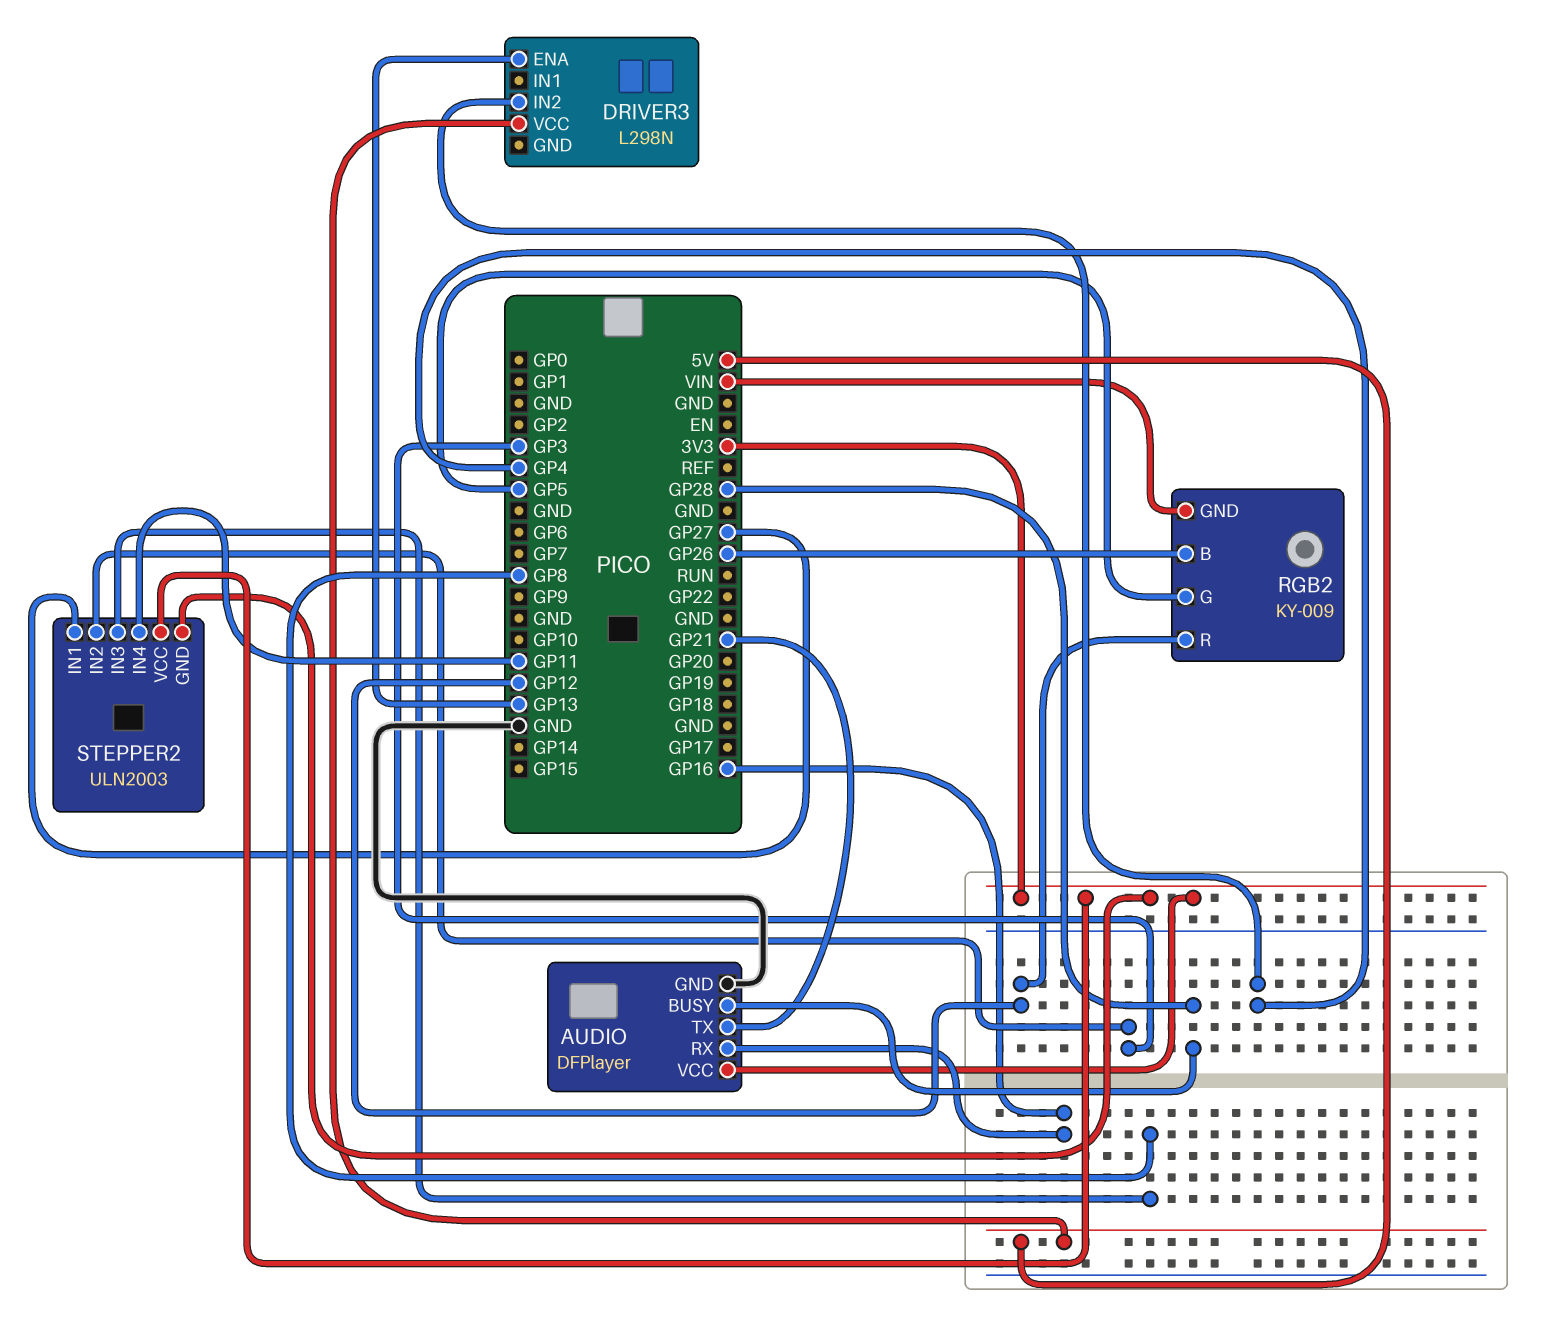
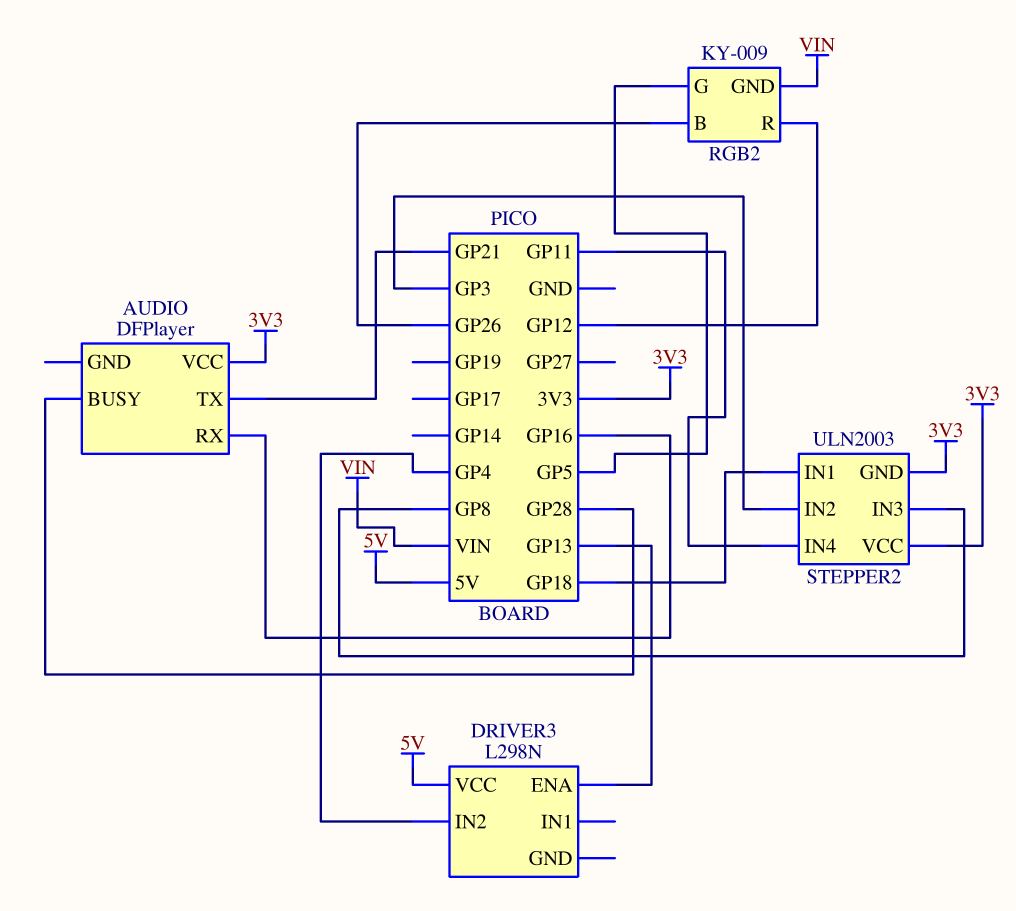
AUDIO pin GND: GND -> none
STEPPER2 pin IN1: GP27 -> GP18

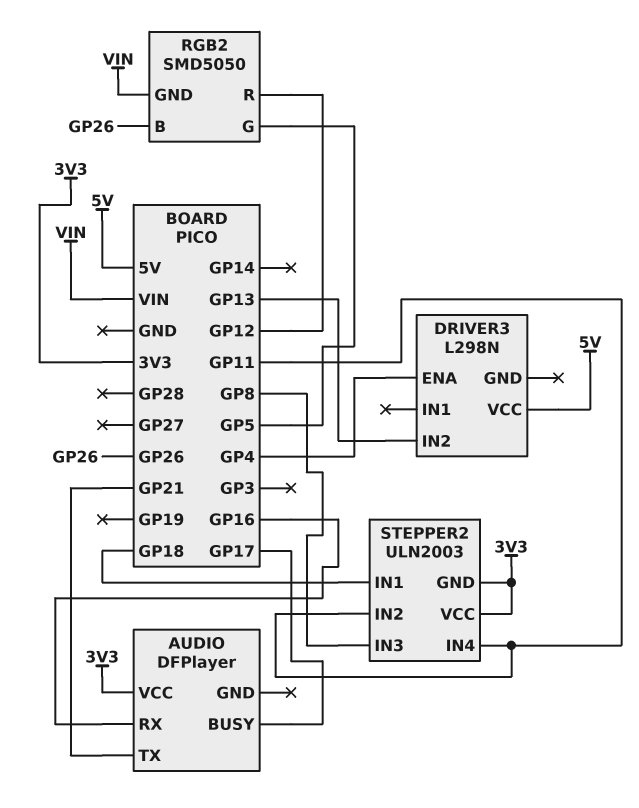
AUDIO pin BUSY: GP28 -> GP17
DRIVER3 pin ENA: GP13 -> GP4
DRIVER3 pin IN2: GP4 -> GP13
RGB2: KY-009 -> SMD5050
STEPPER2 pin IN2: GP3 -> GP11

